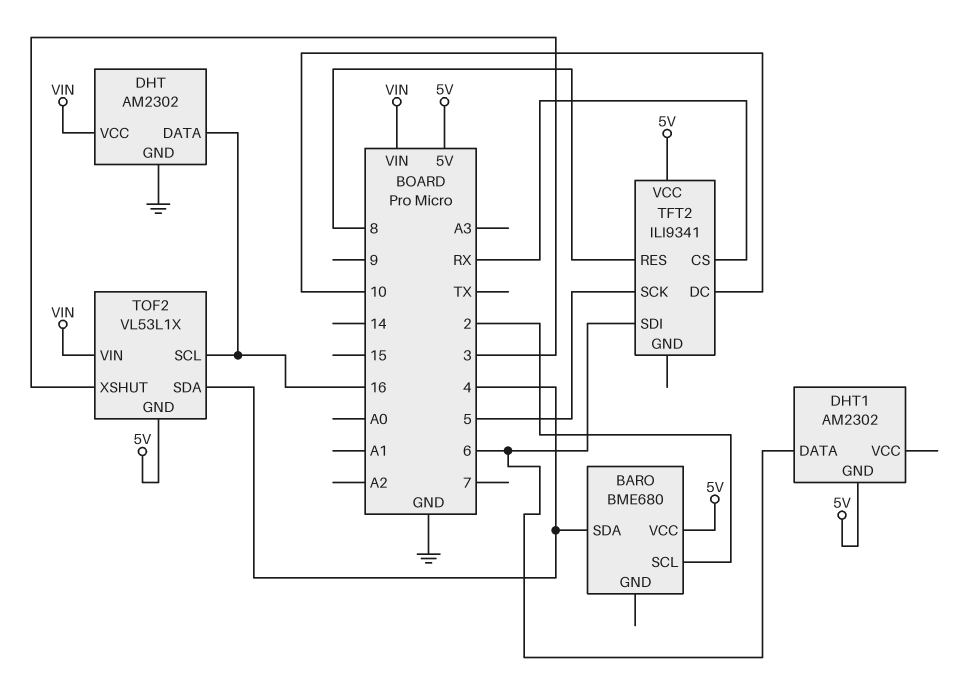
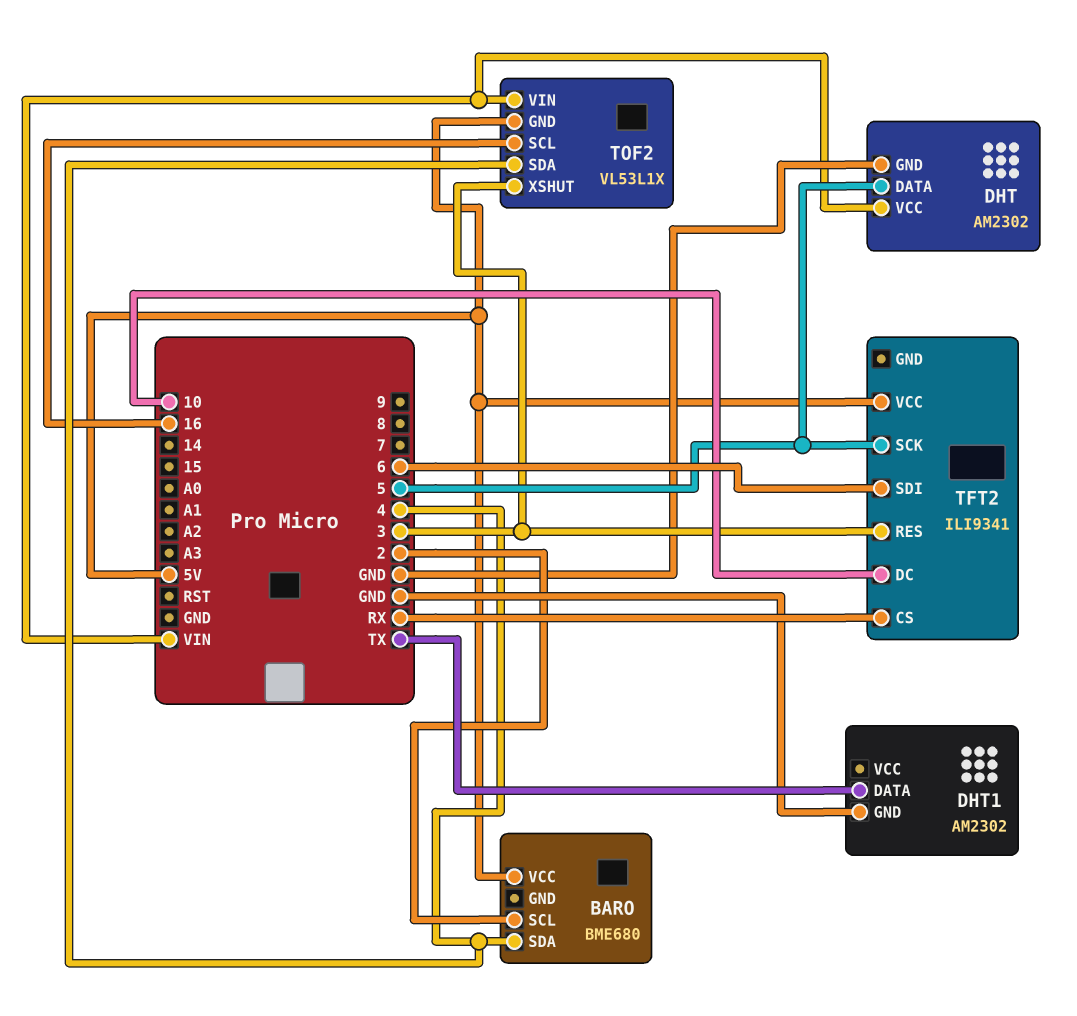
DHT pin DATA: 16 -> 5
DHT1 pin DATA: 6 -> TX
DHT1 pin GND: 5V -> GND
TFT2 pin RES: 8 -> 3

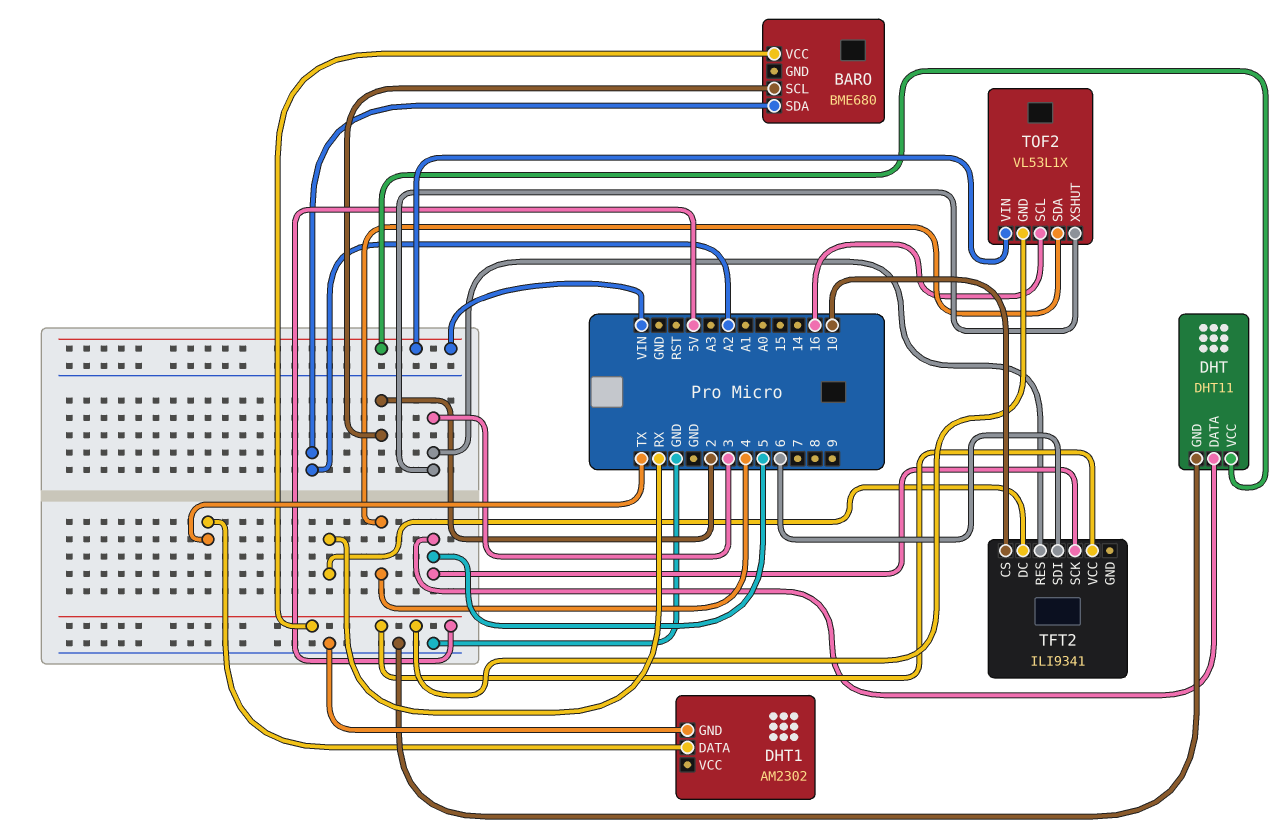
BARO pin SDA: 4 -> A2
DHT: AM2302 -> DHT11
TFT2 pin CS: RX -> 10
TFT2 pin DC: 10 -> RX

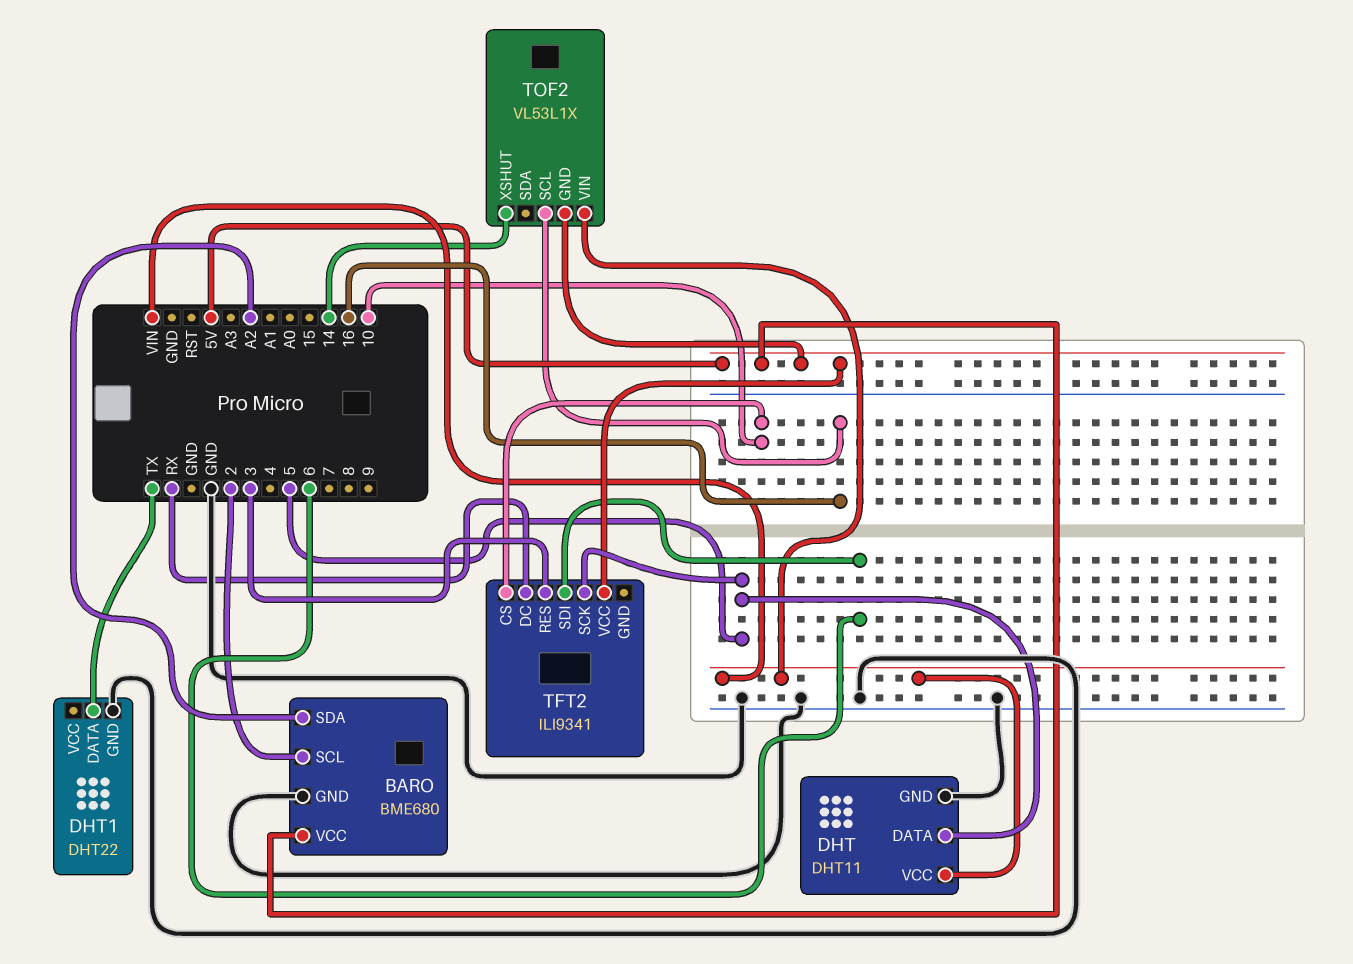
BARO pin GND: none -> GND
DHT1: AM2302 -> DHT22
TOF2 pin SDA: 4 -> none
TOF2 pin XSHUT: 3 -> 14

